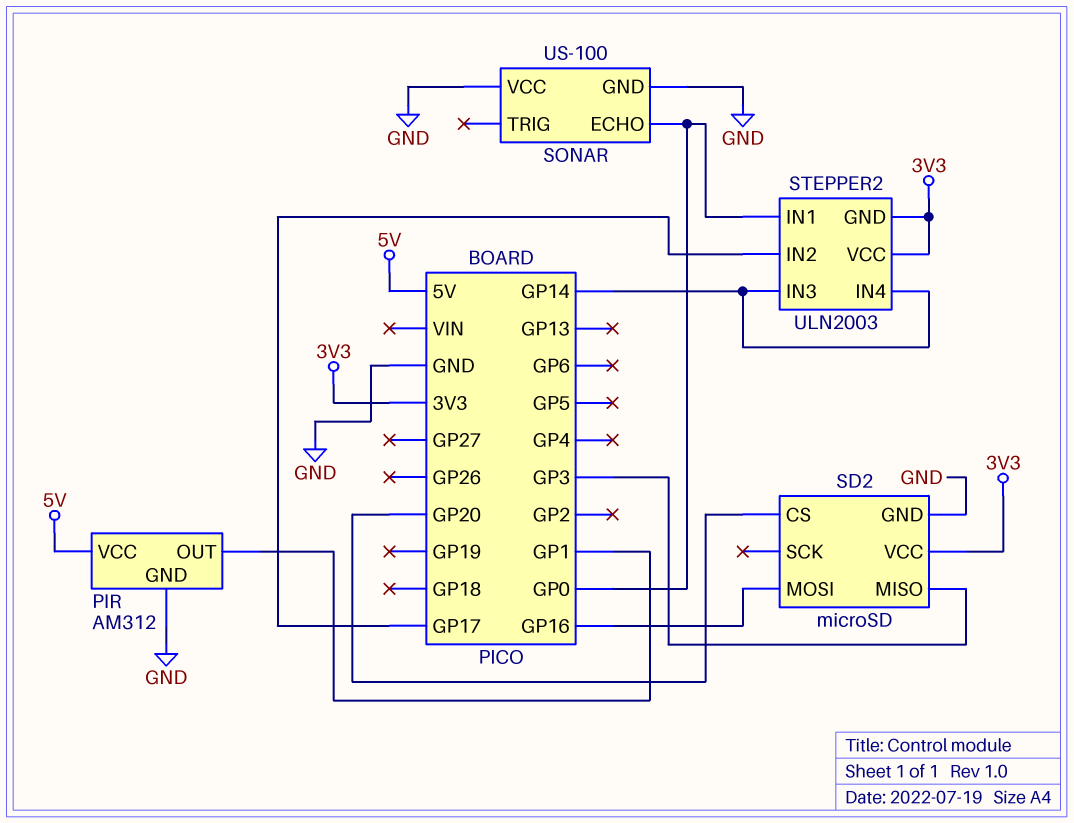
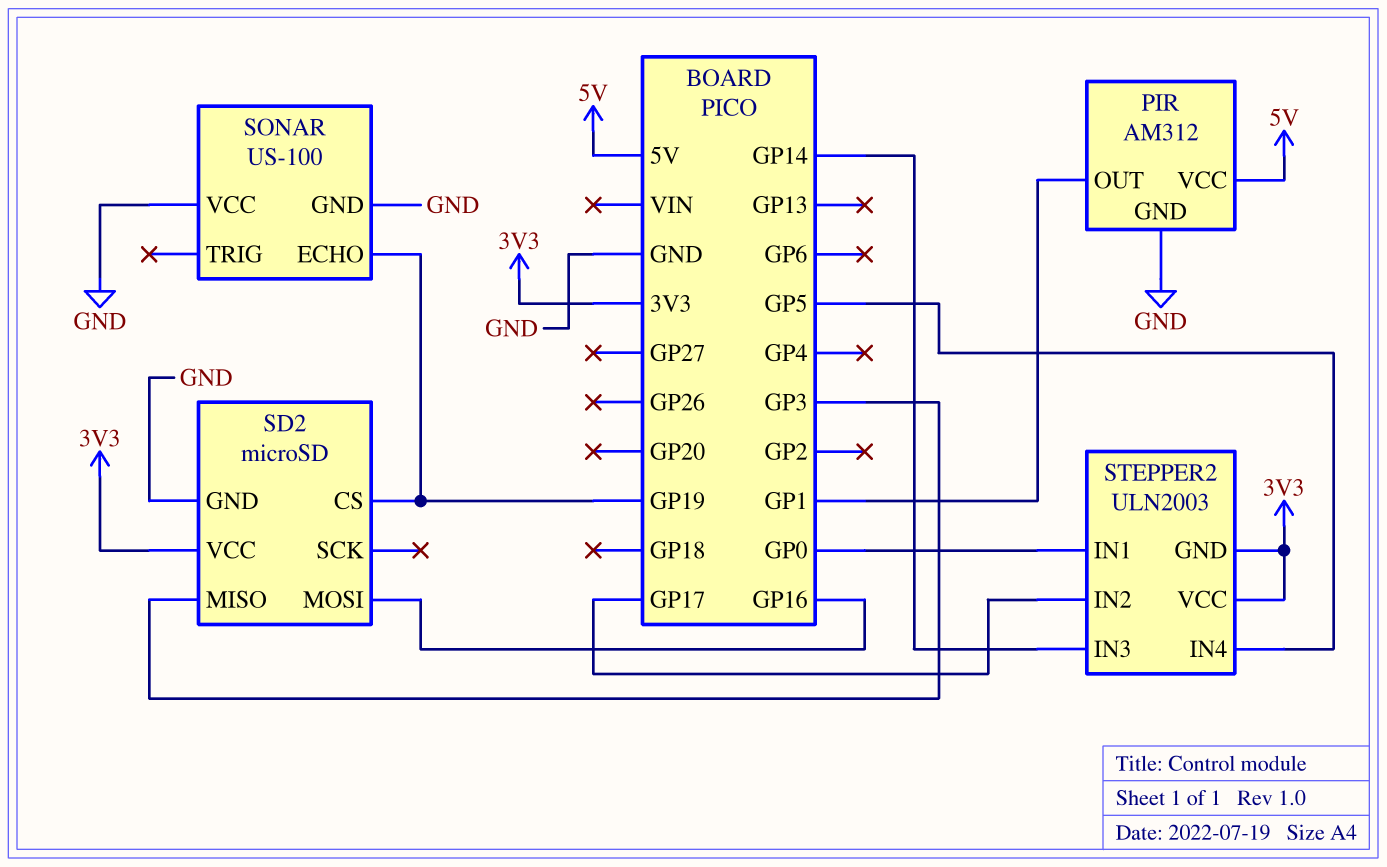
SD2 pin CS: GP20 -> GP19
SONAR pin ECHO: GP0 -> GP19
STEPPER2 pin IN4: GP14 -> GP5

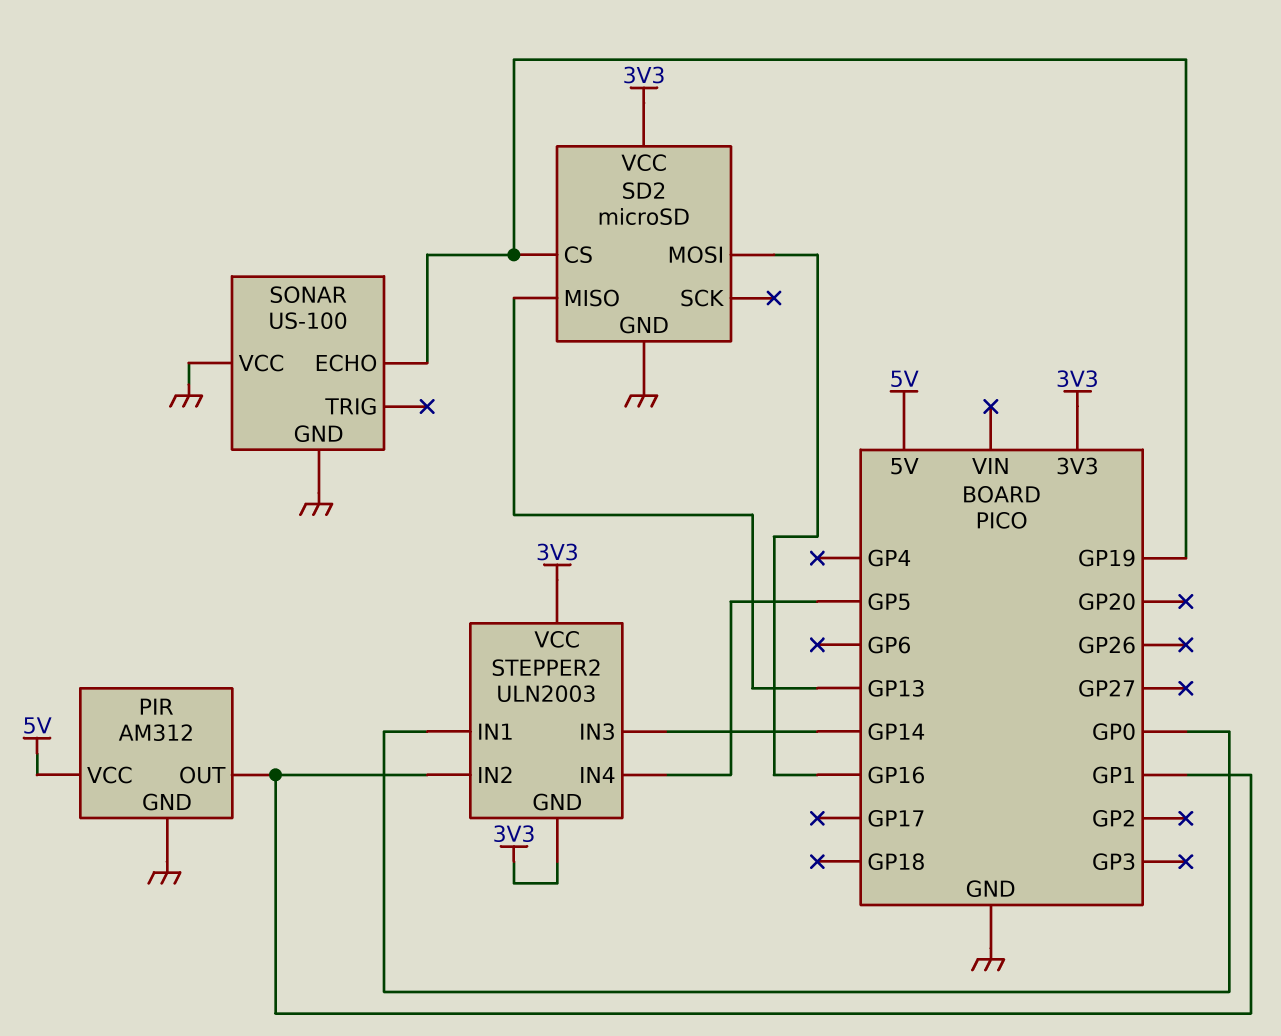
SD2 pin MISO: GP3 -> GP13
STEPPER2 pin IN2: GP17 -> GP1

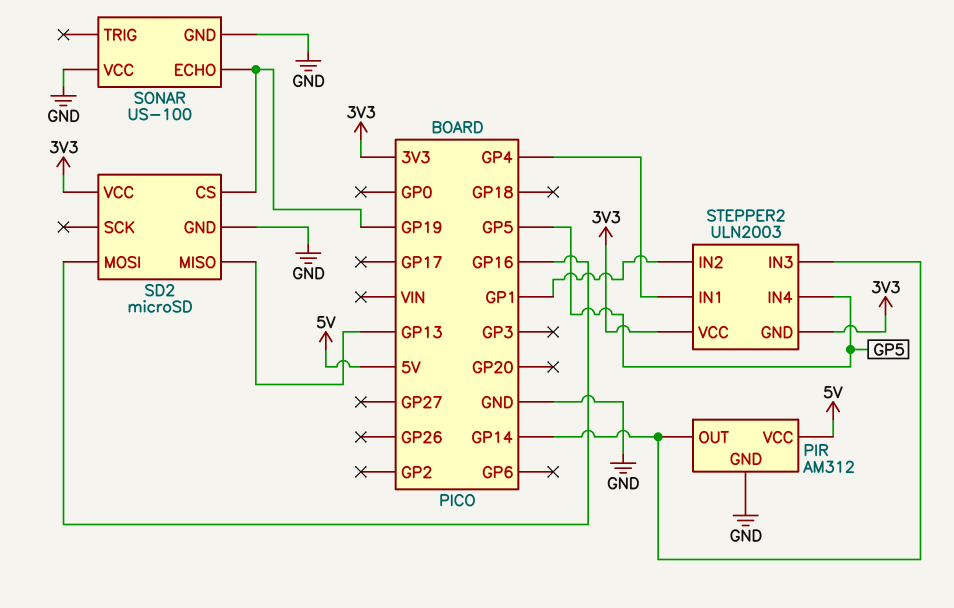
PIR pin OUT: GP1 -> GP14
STEPPER2 pin IN1: GP0 -> GP4

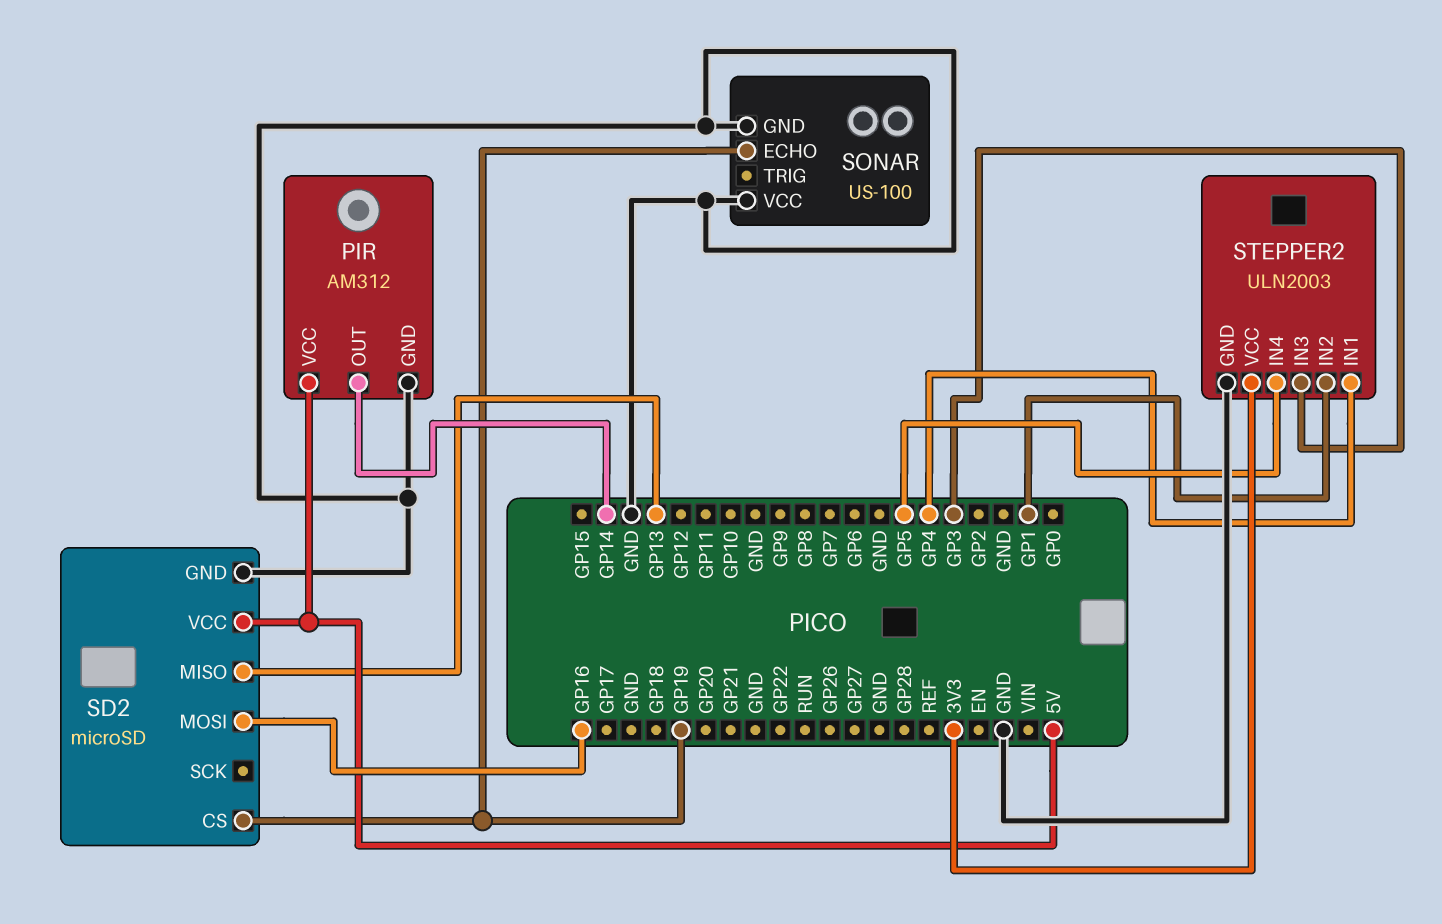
SD2 pin VCC: 3V3 -> 5V
STEPPER2 pin GND: 3V3 -> GND
STEPPER2 pin IN3: GP14 -> GP3

